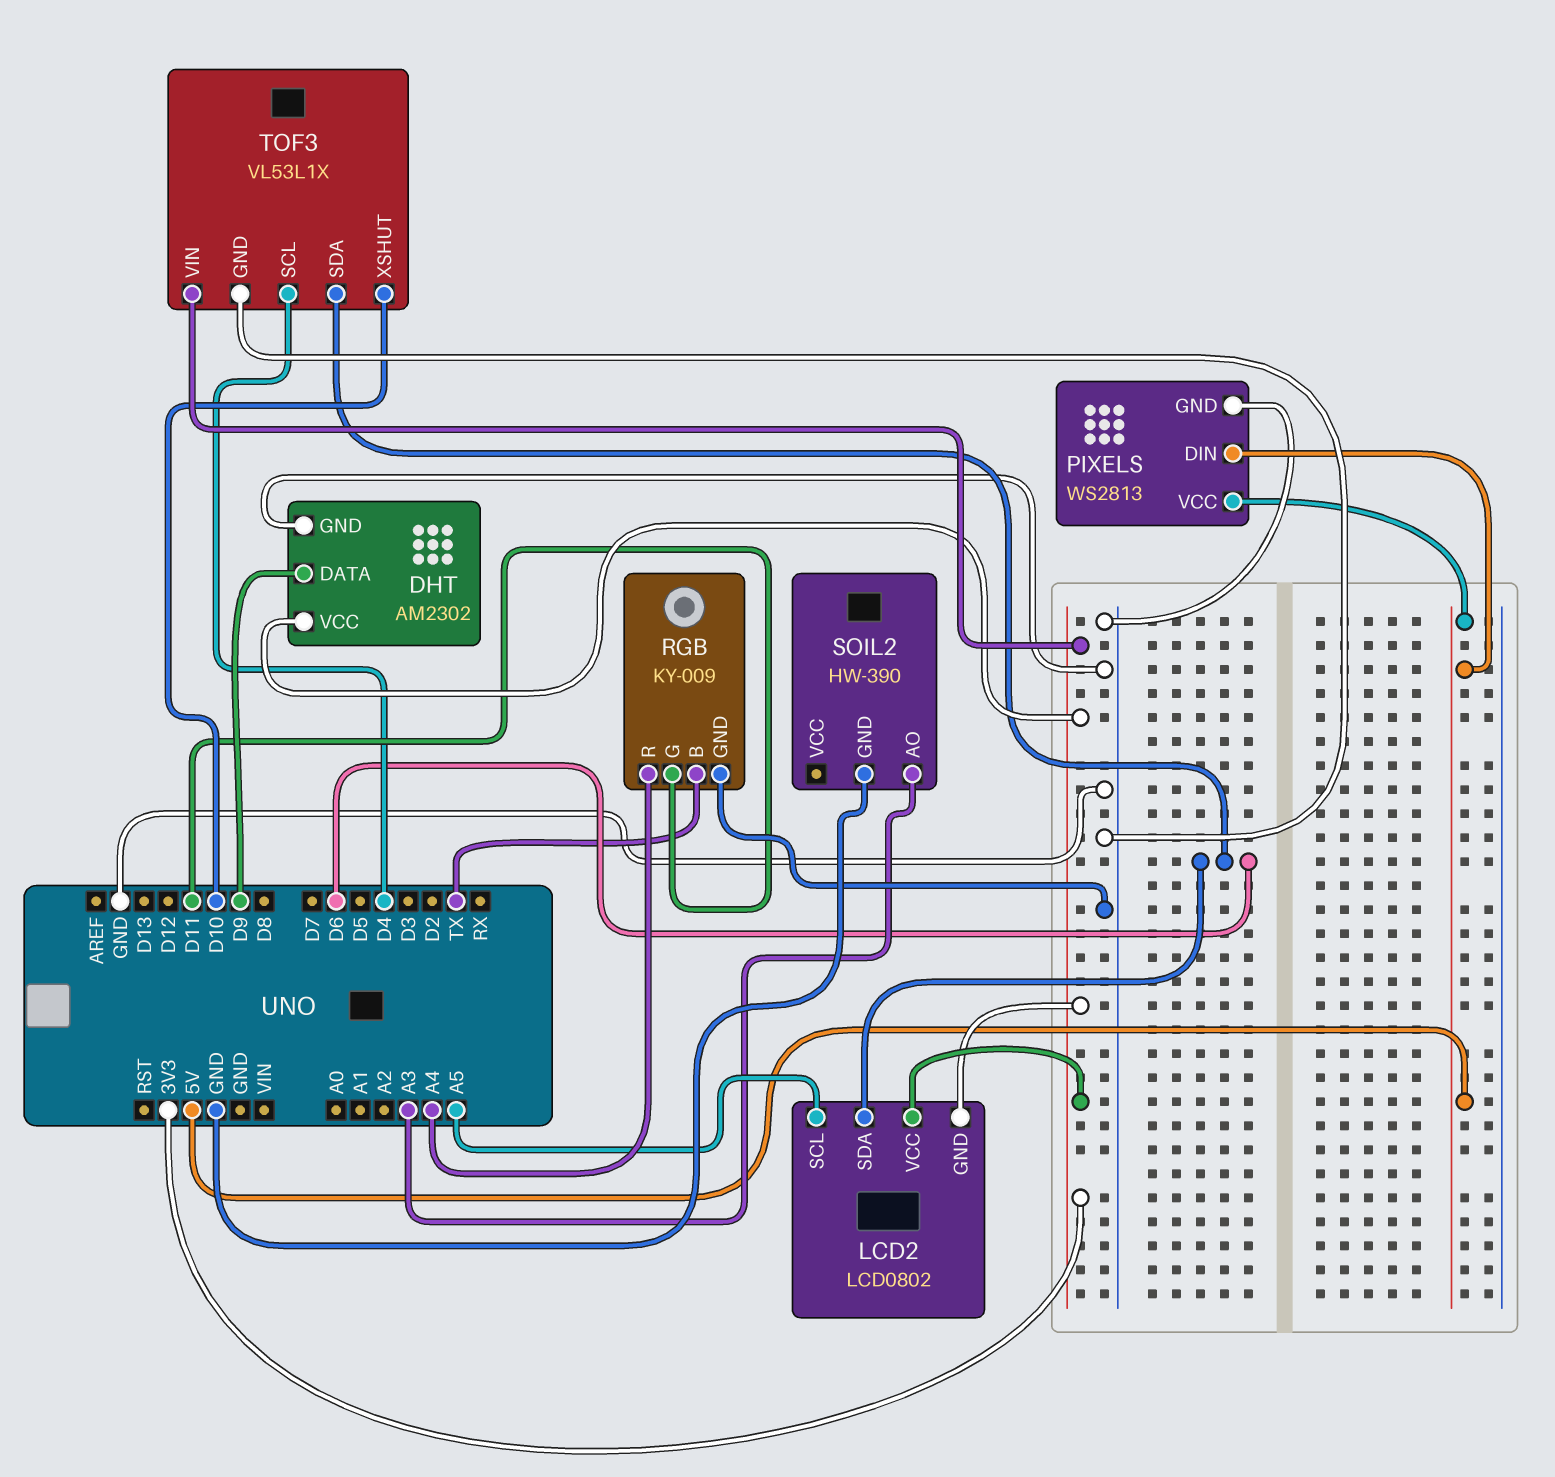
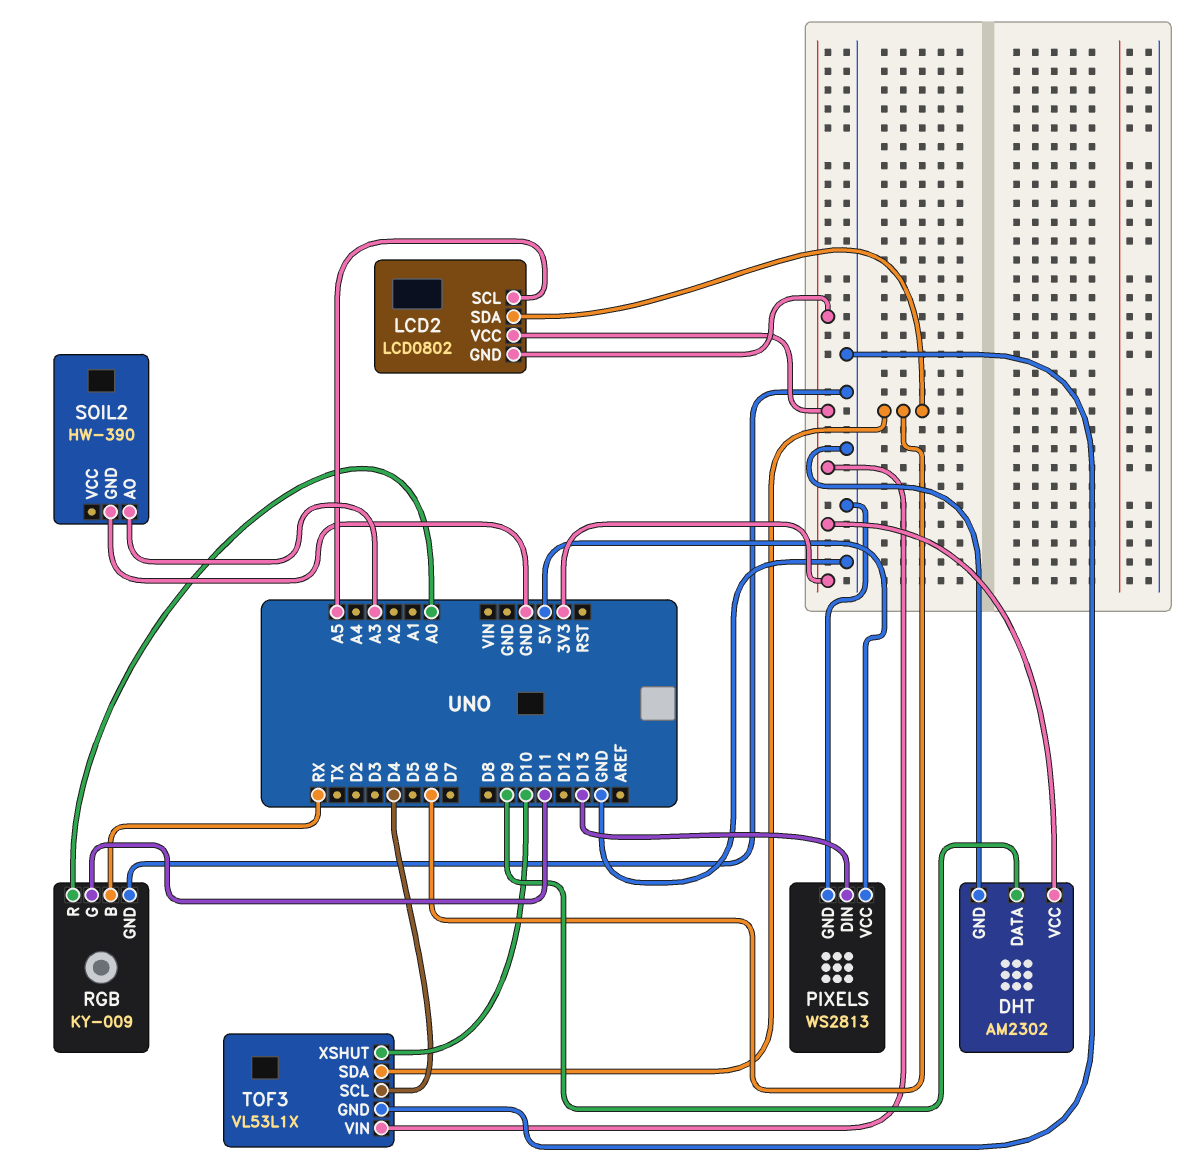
PIXELS pin DIN: 5V -> D13
RGB pin B: TX -> RX
RGB pin R: A4 -> A0

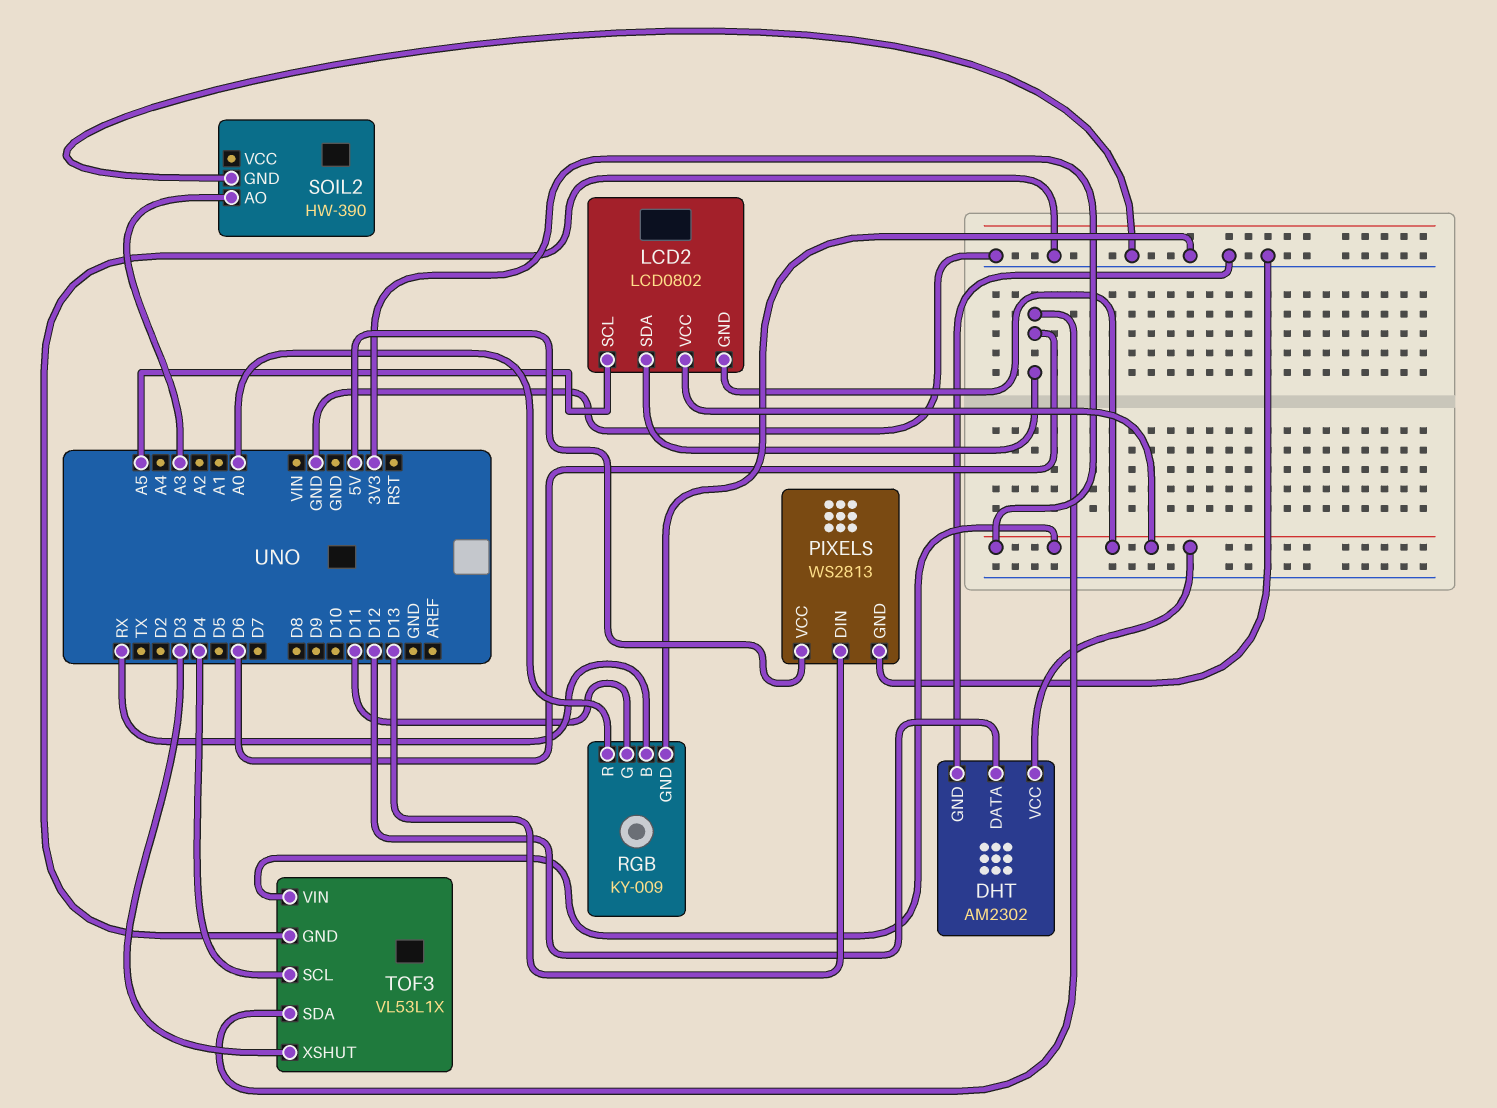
DHT pin DATA: D9 -> D12
TOF3 pin XSHUT: D10 -> D3

